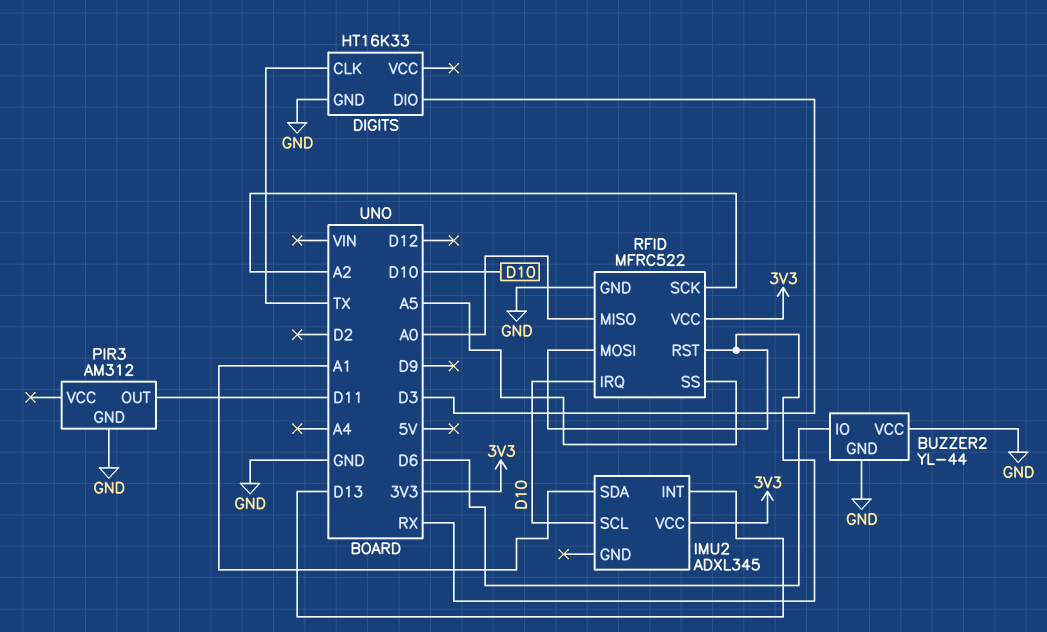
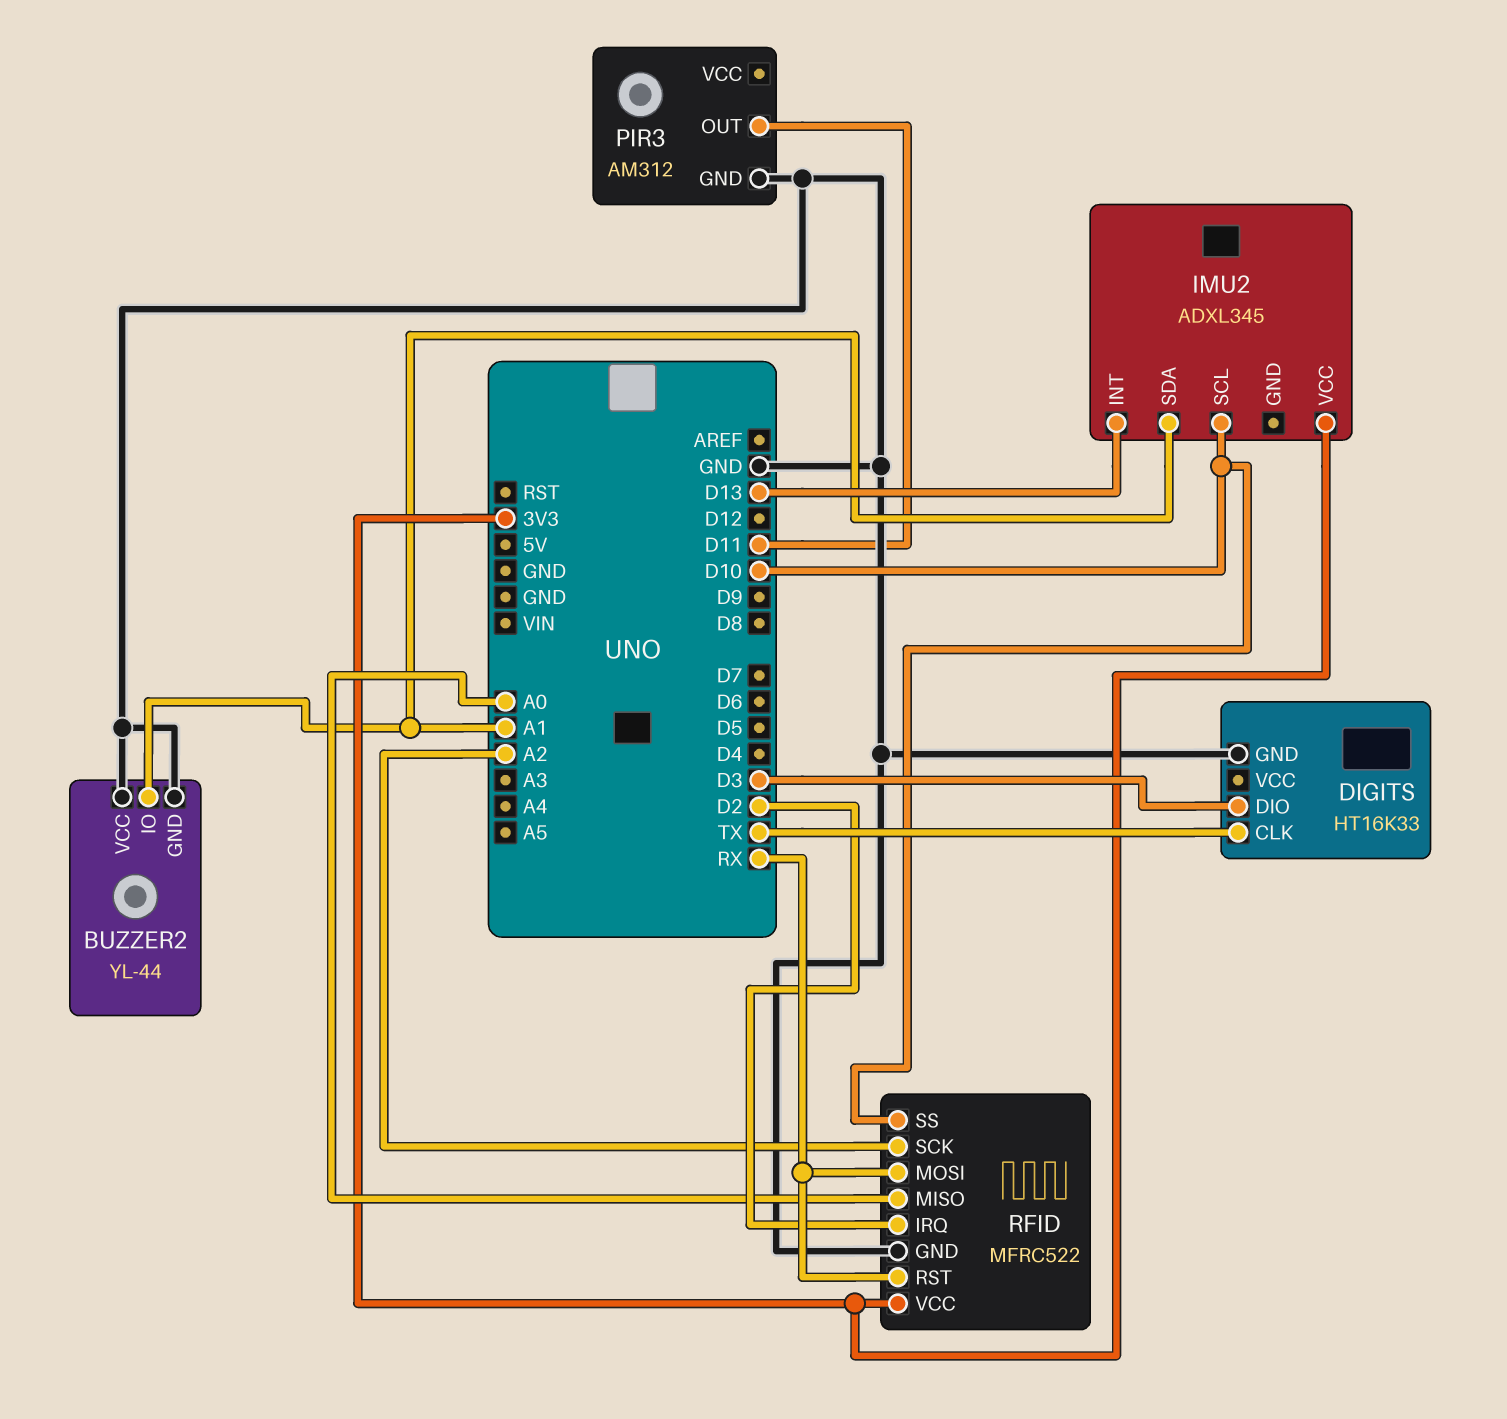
BUZZER2 pin IO: D6 -> A1
RFID pin IRQ: D10 -> D2
RFID pin SS: A5 -> D10

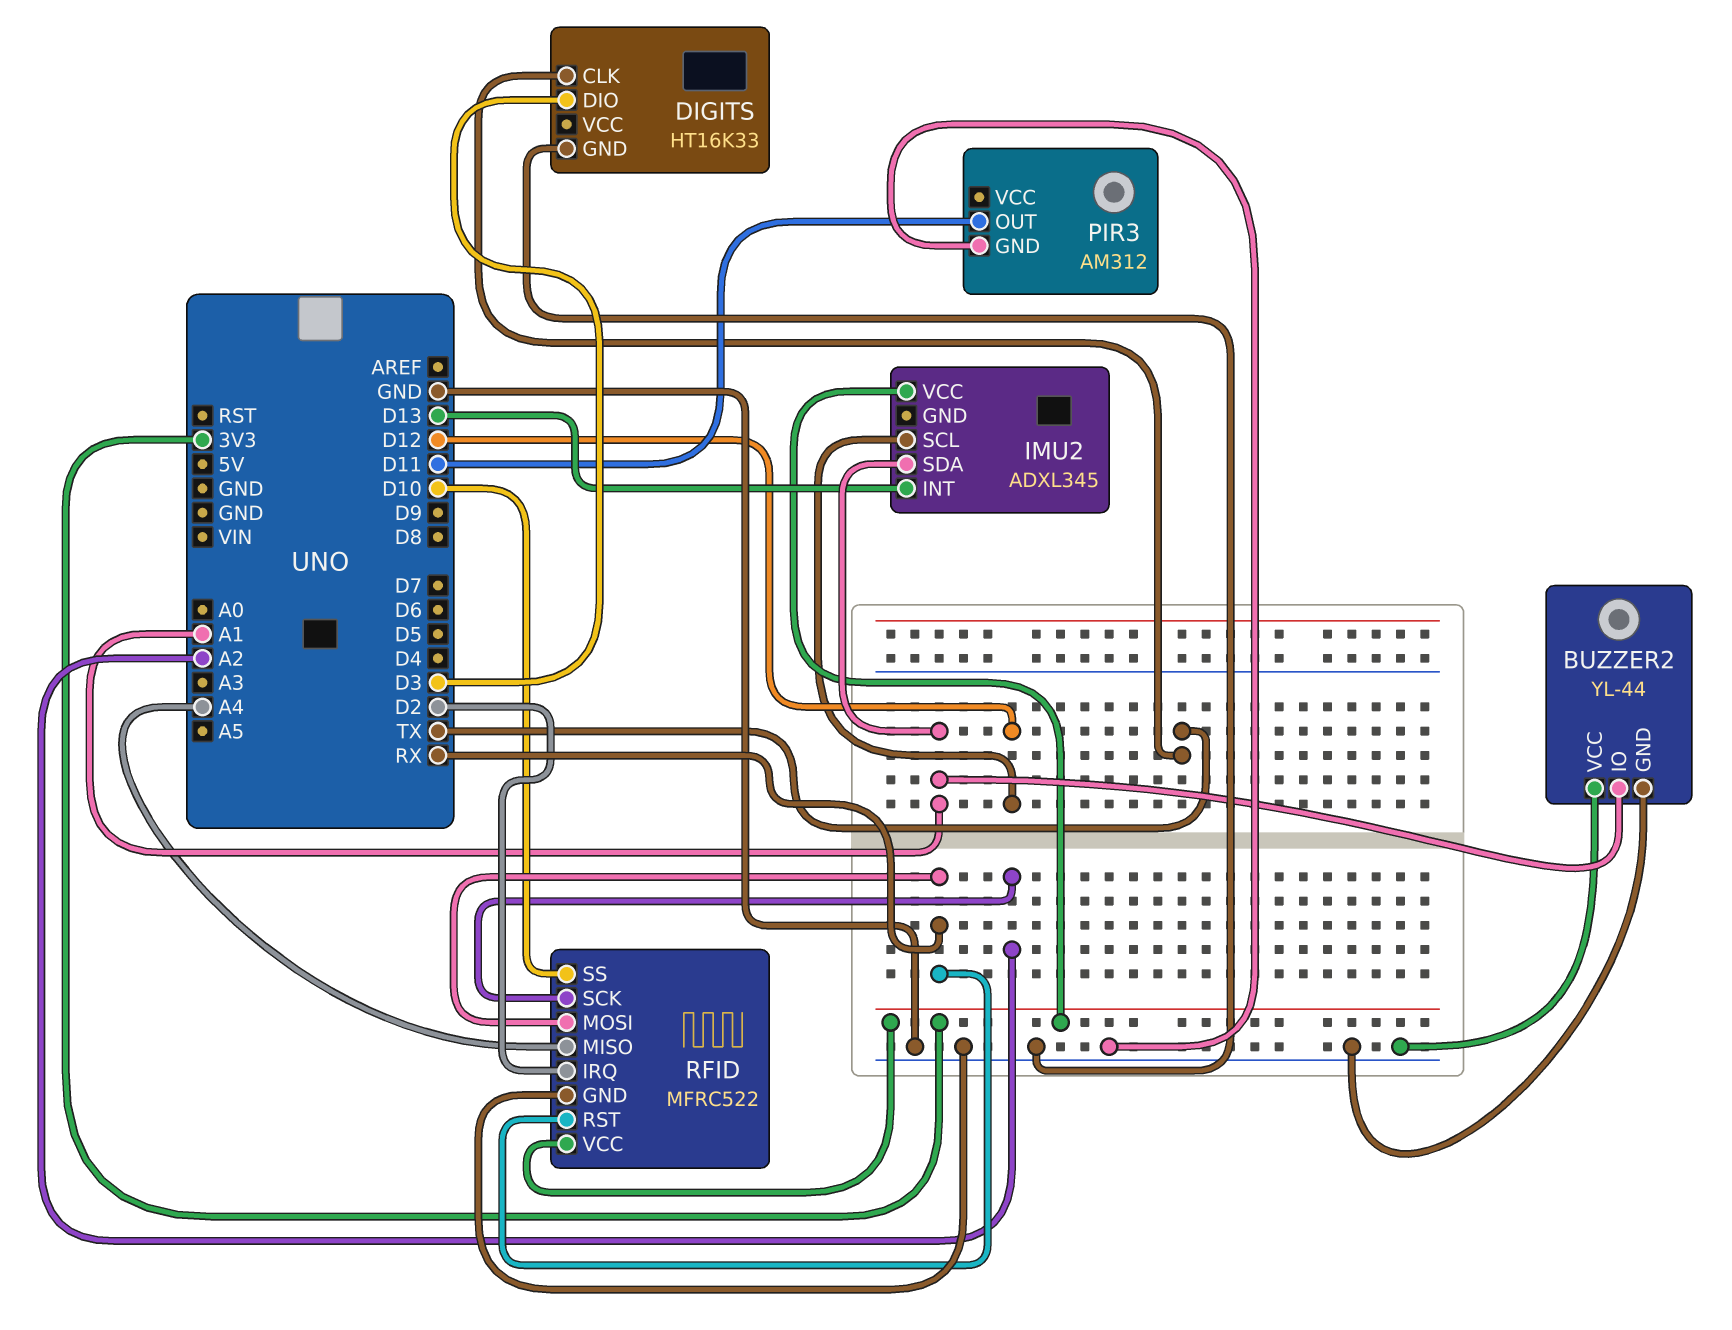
IMU2 pin SCL: D10 -> D12
RFID pin MISO: A0 -> A4

